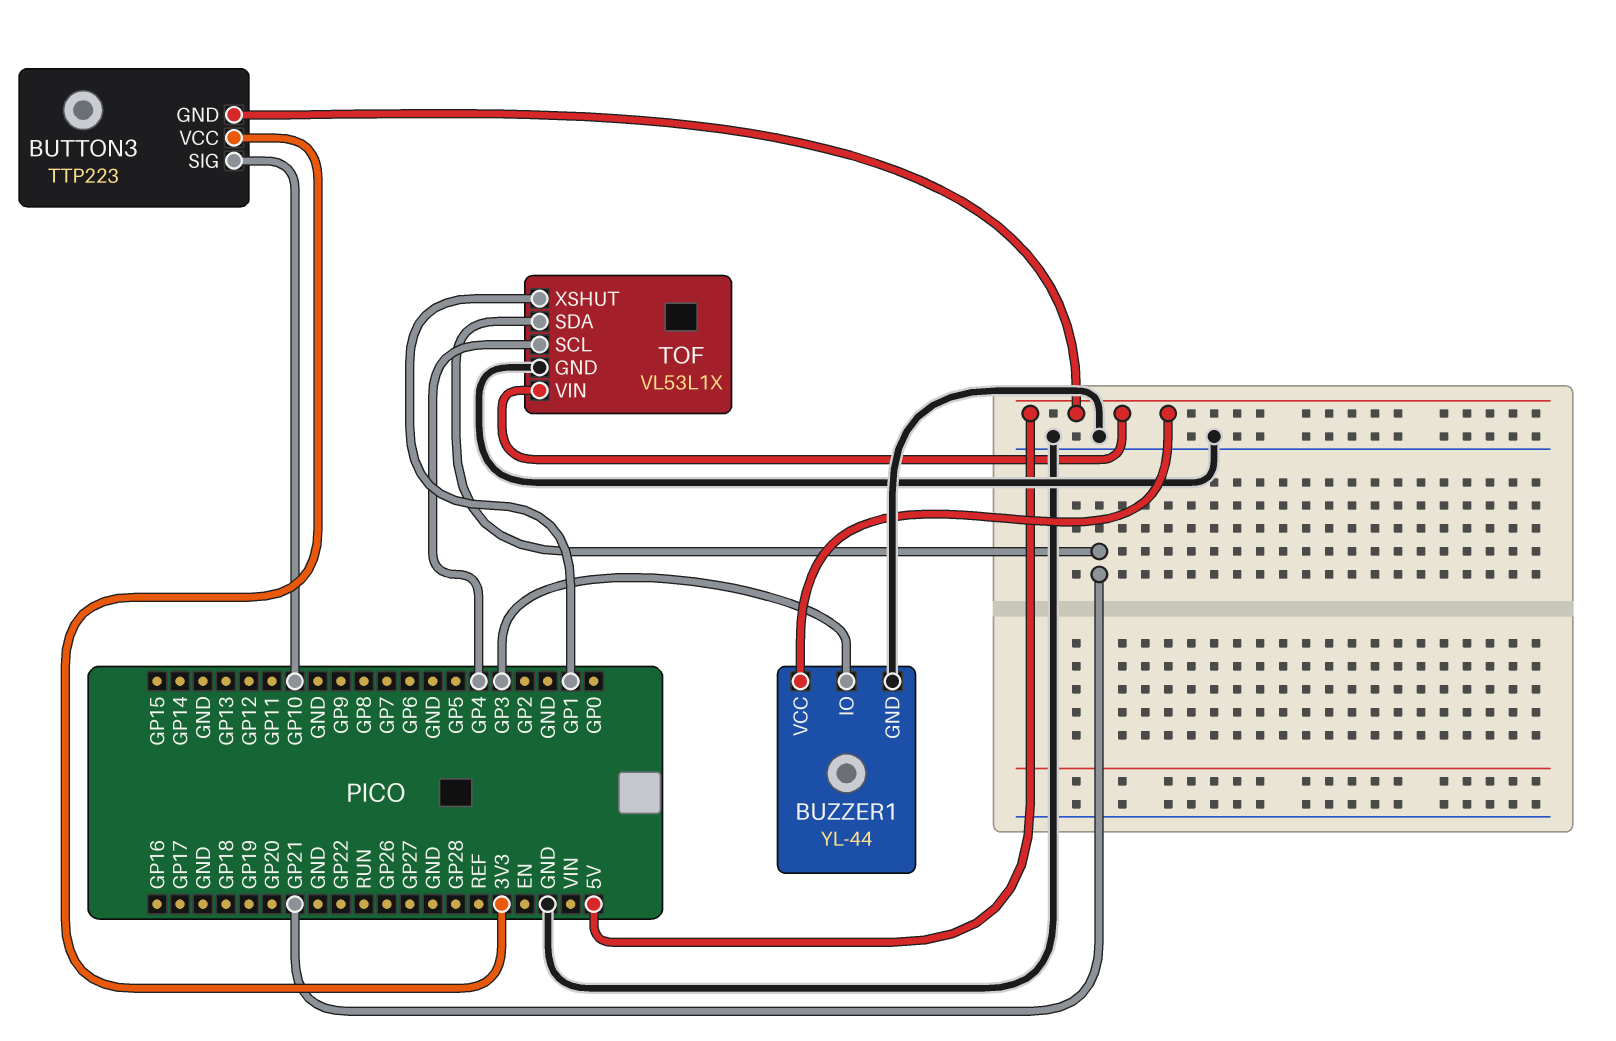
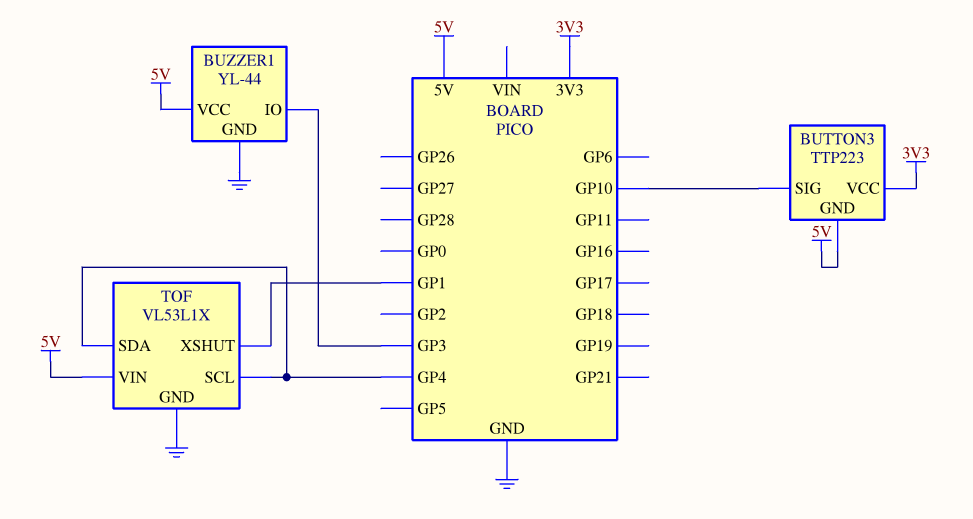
TOF pin SDA: GP21 -> GP4

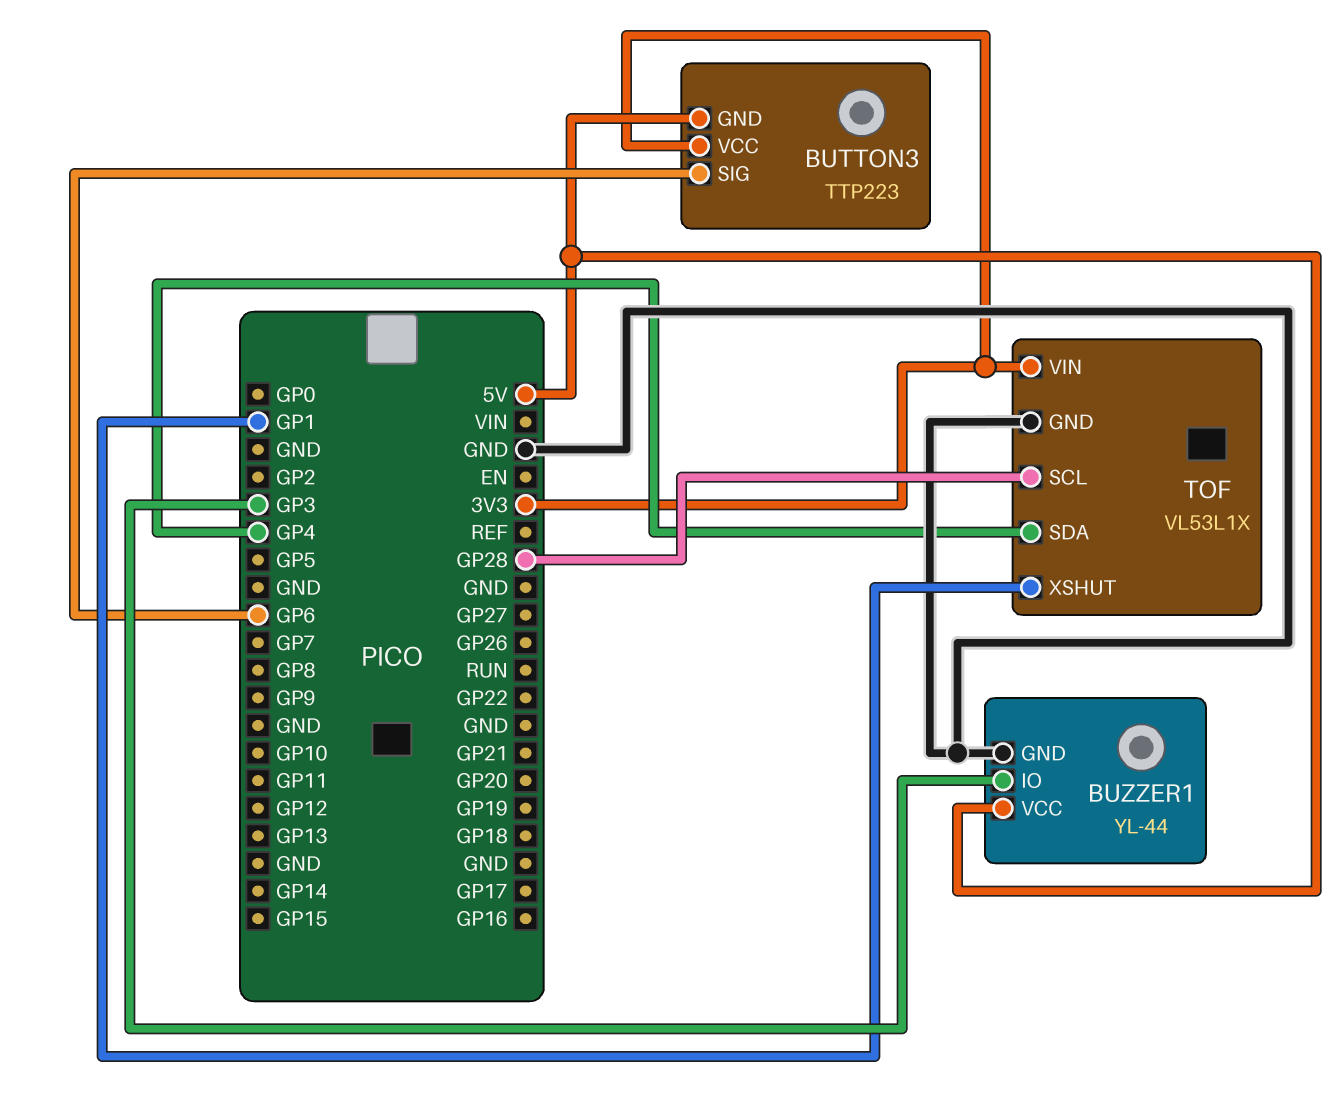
BUTTON3 pin SIG: GP10 -> GP6
TOF pin SCL: GP4 -> GP28
TOF pin VIN: 5V -> 3V3

